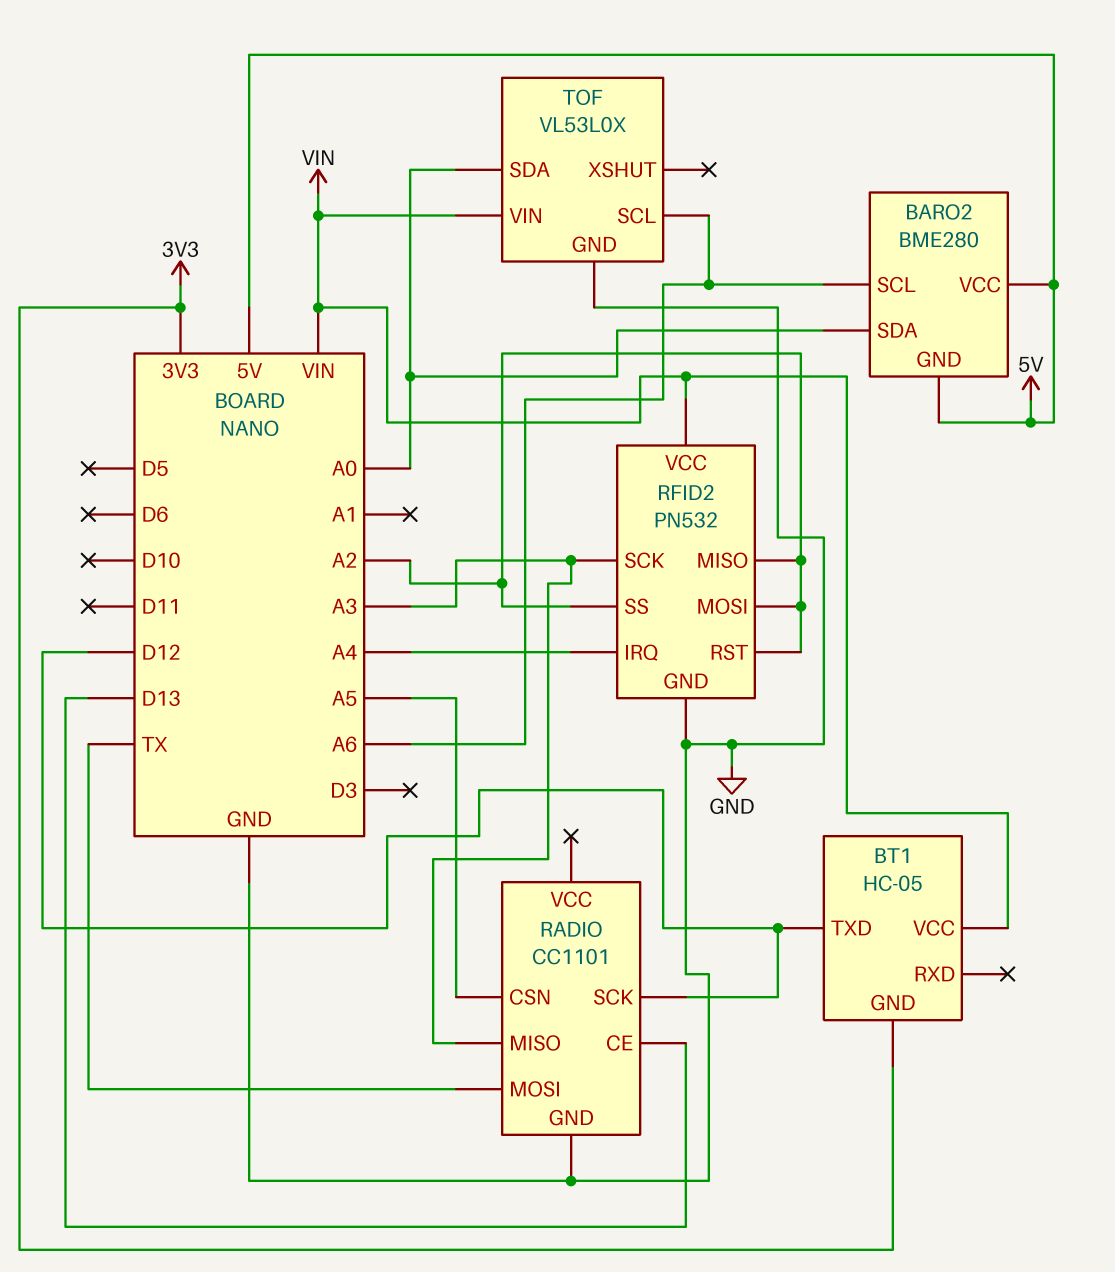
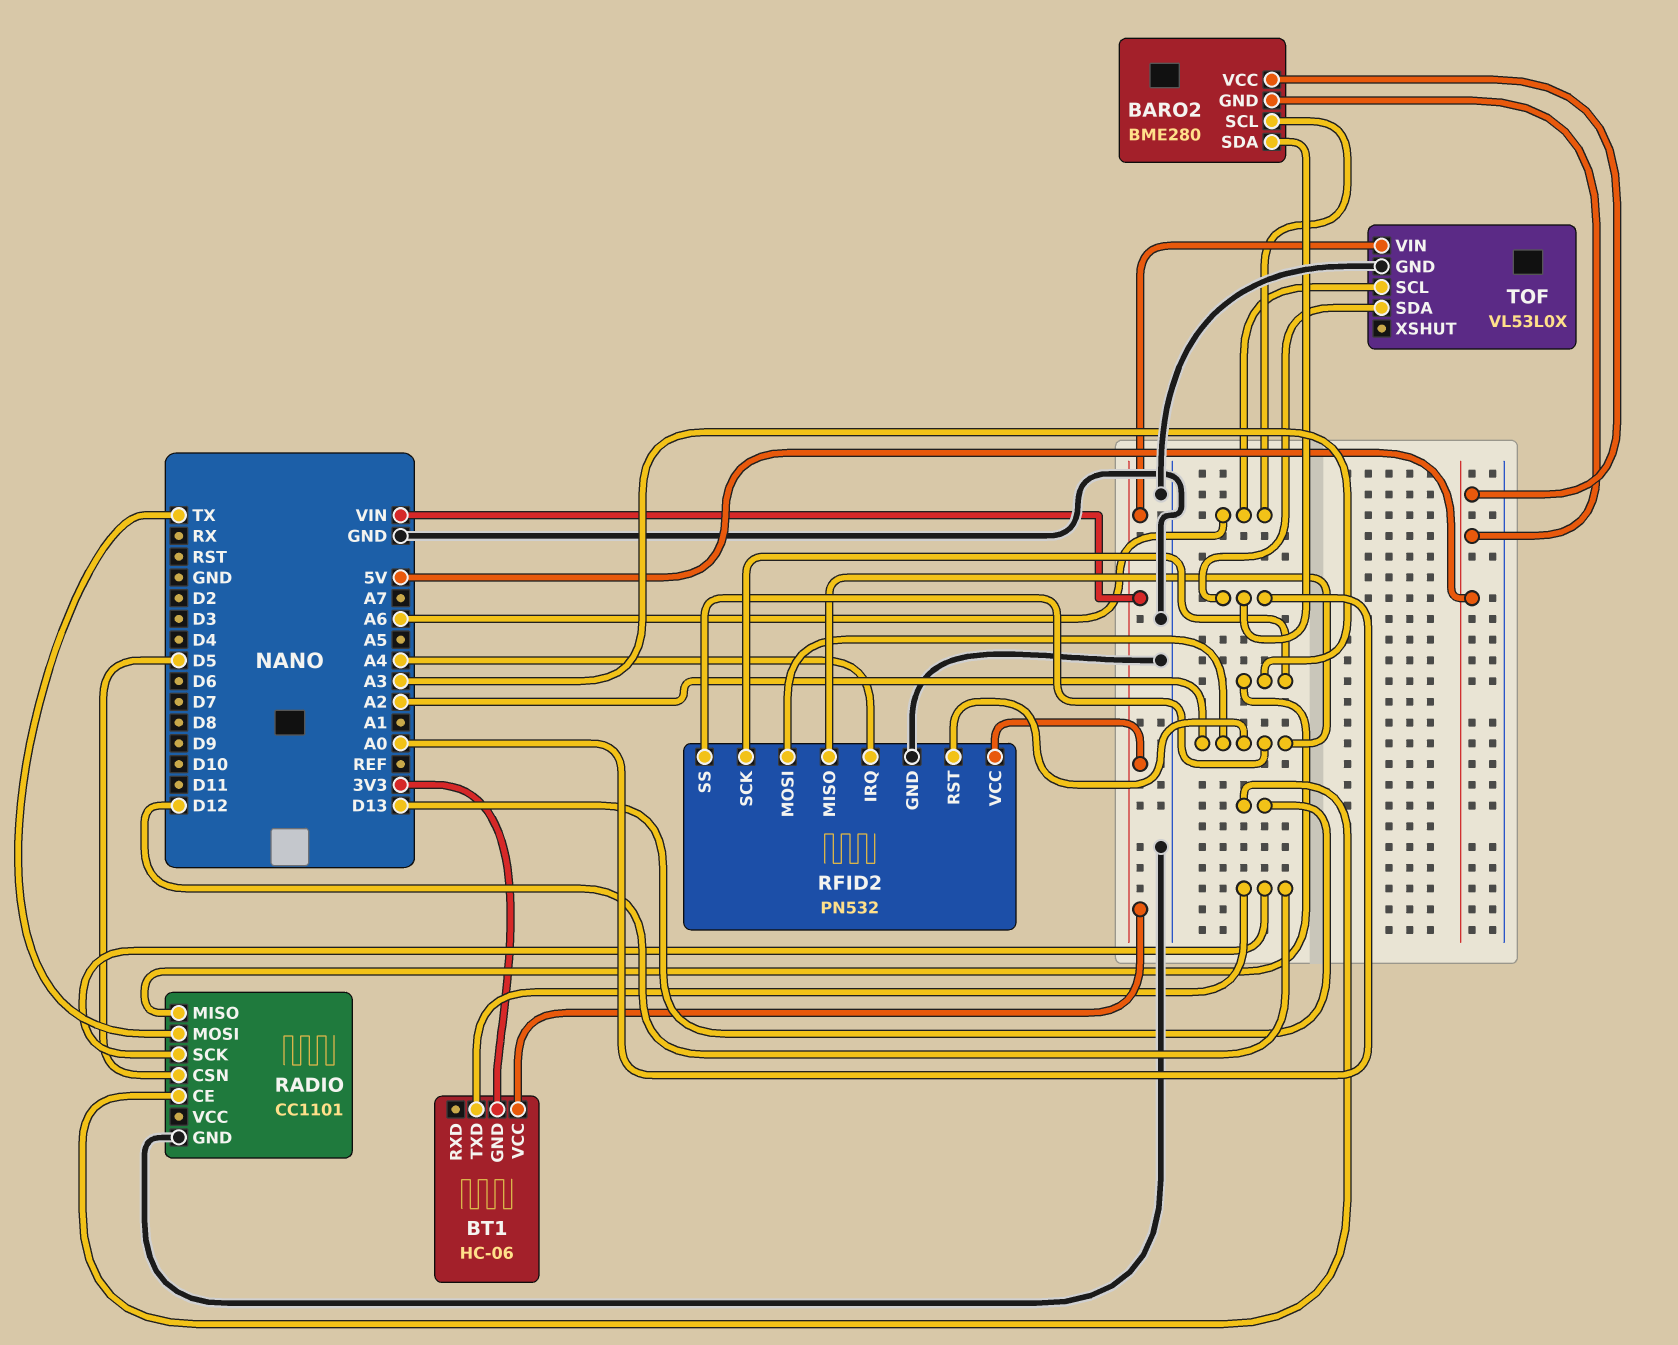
BT1: HC-05 -> HC-06
RADIO pin CSN: A5 -> D5

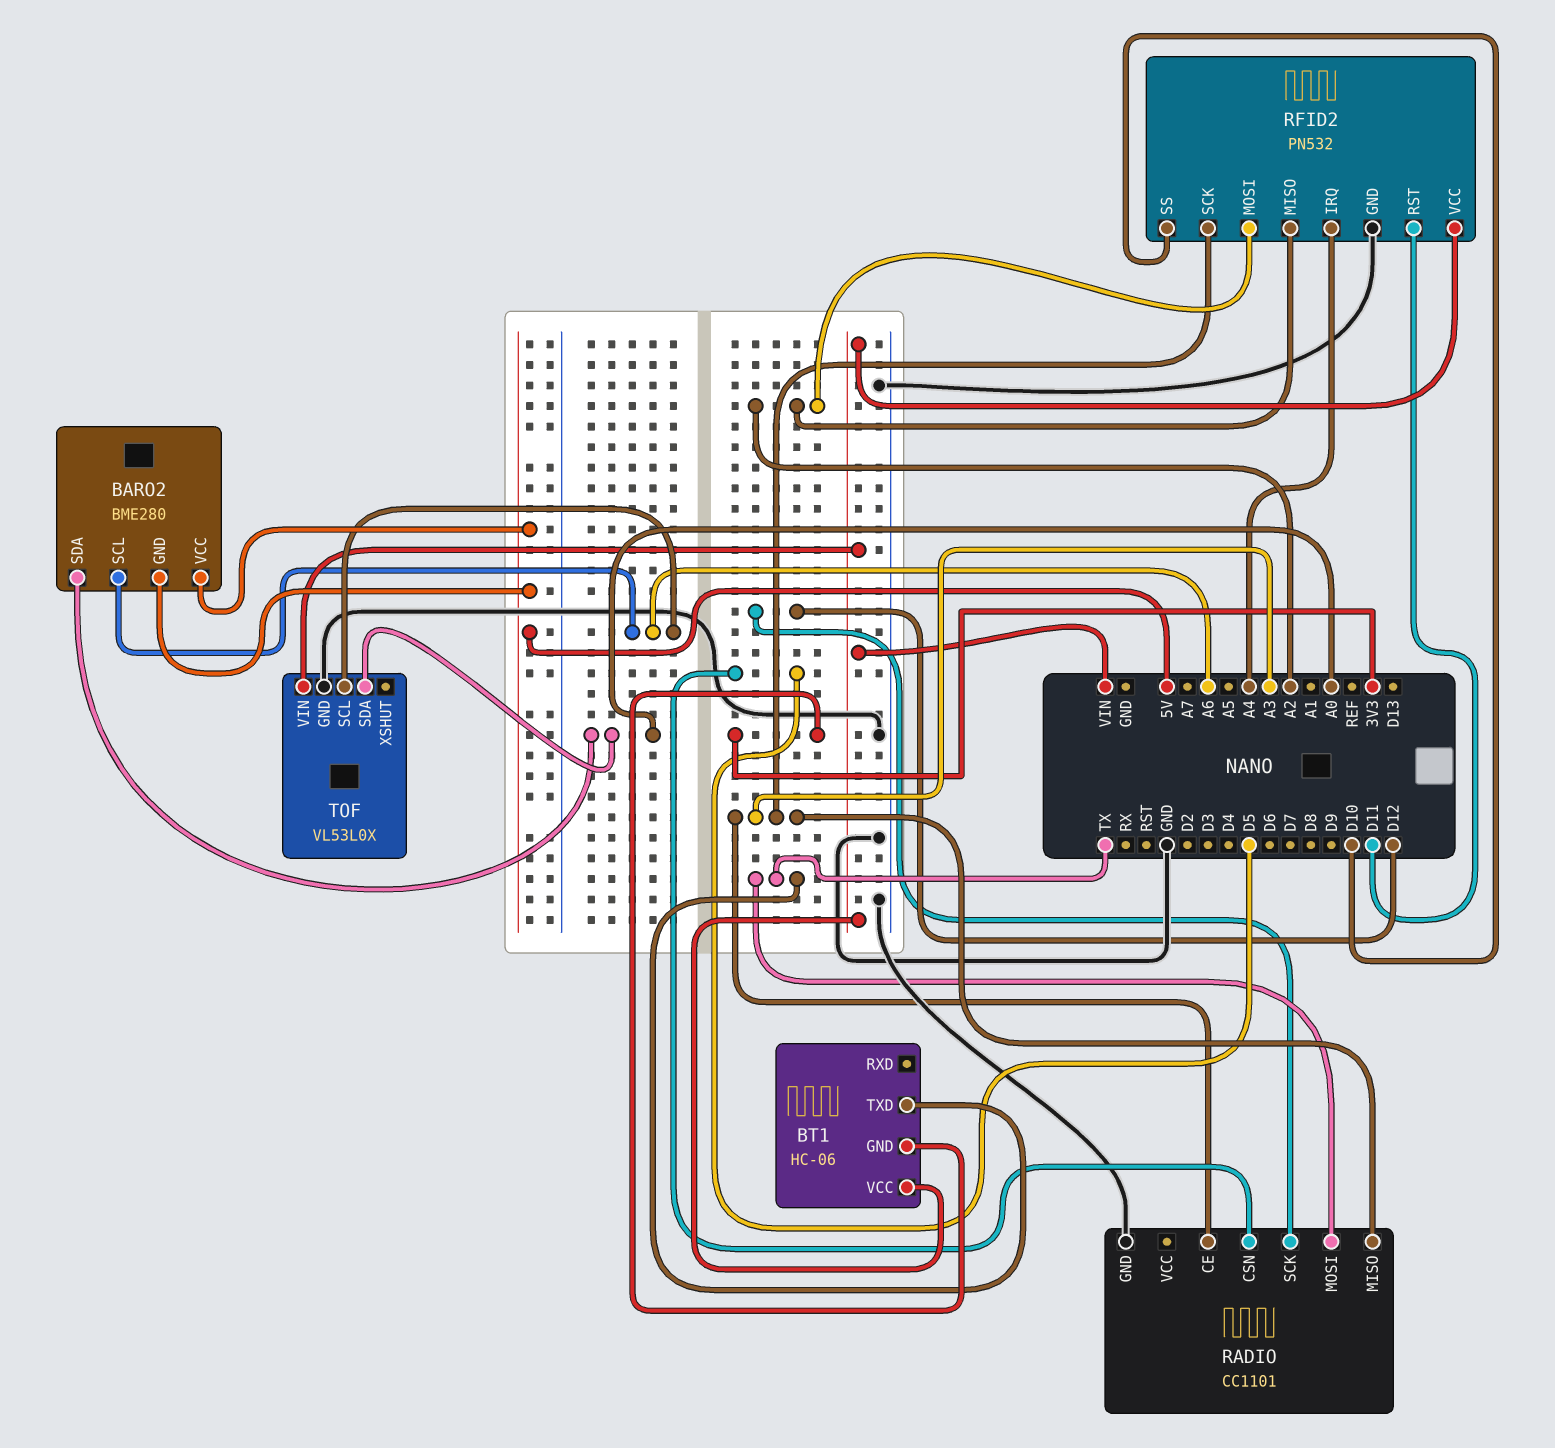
BT1 pin TXD: D12 -> TX
RADIO pin CE: D13 -> A3
RFID2 pin RST: A2 -> D11
RFID2 pin SS: A2 -> D10

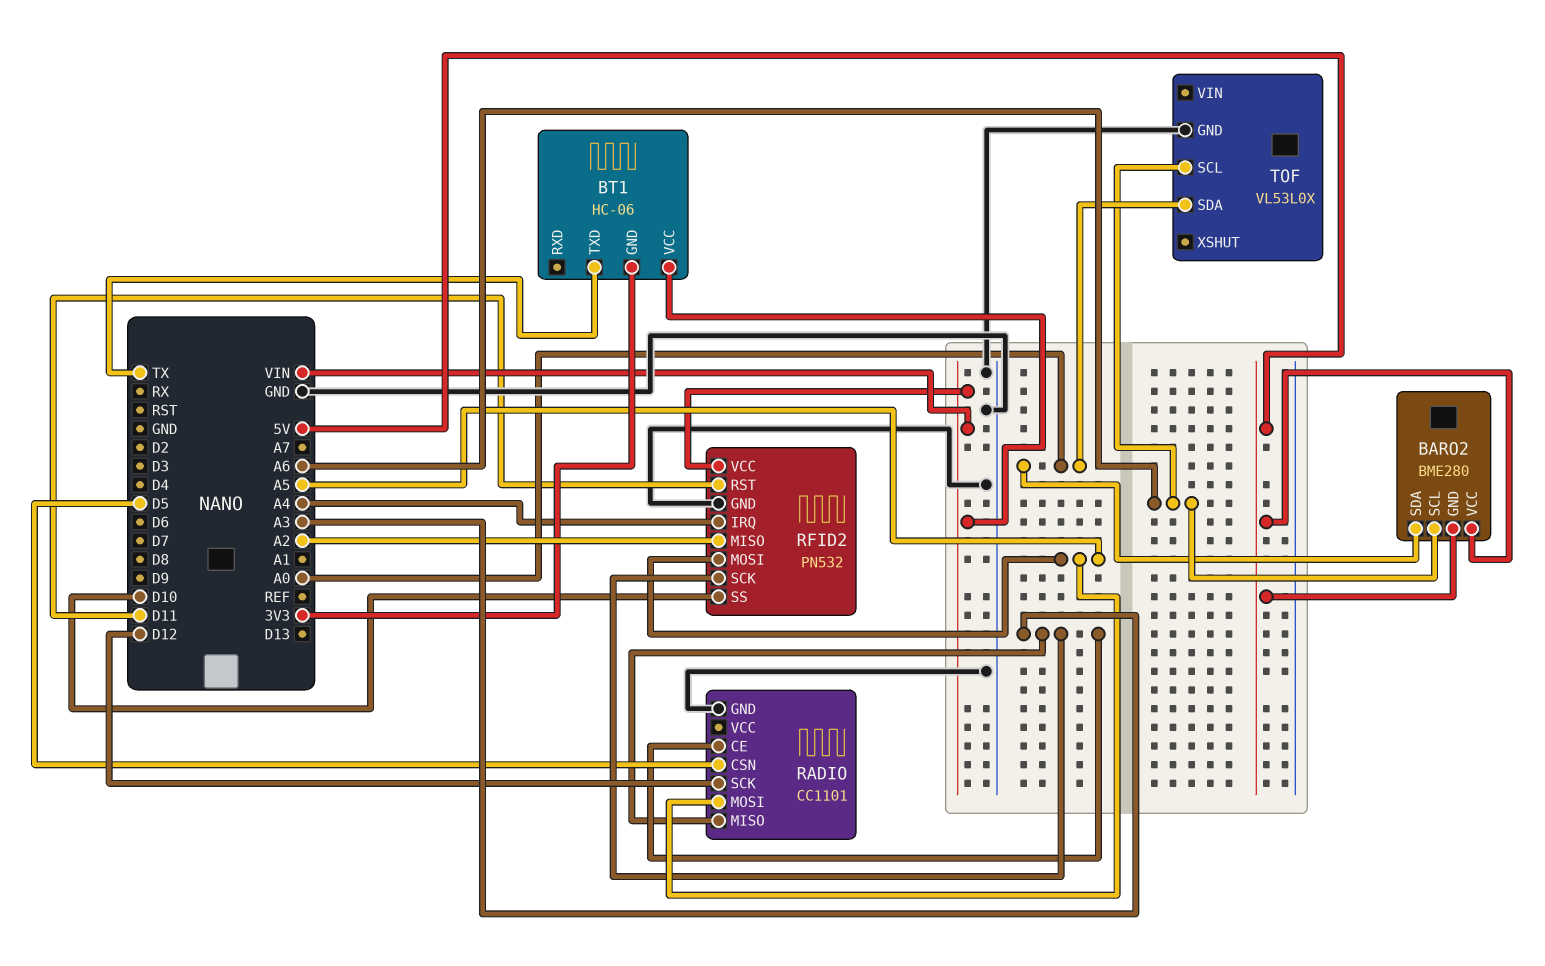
RADIO pin MOSI: TX -> A5
RFID2 pin MOSI: A2 -> A5
TOF pin VIN: VIN -> none

